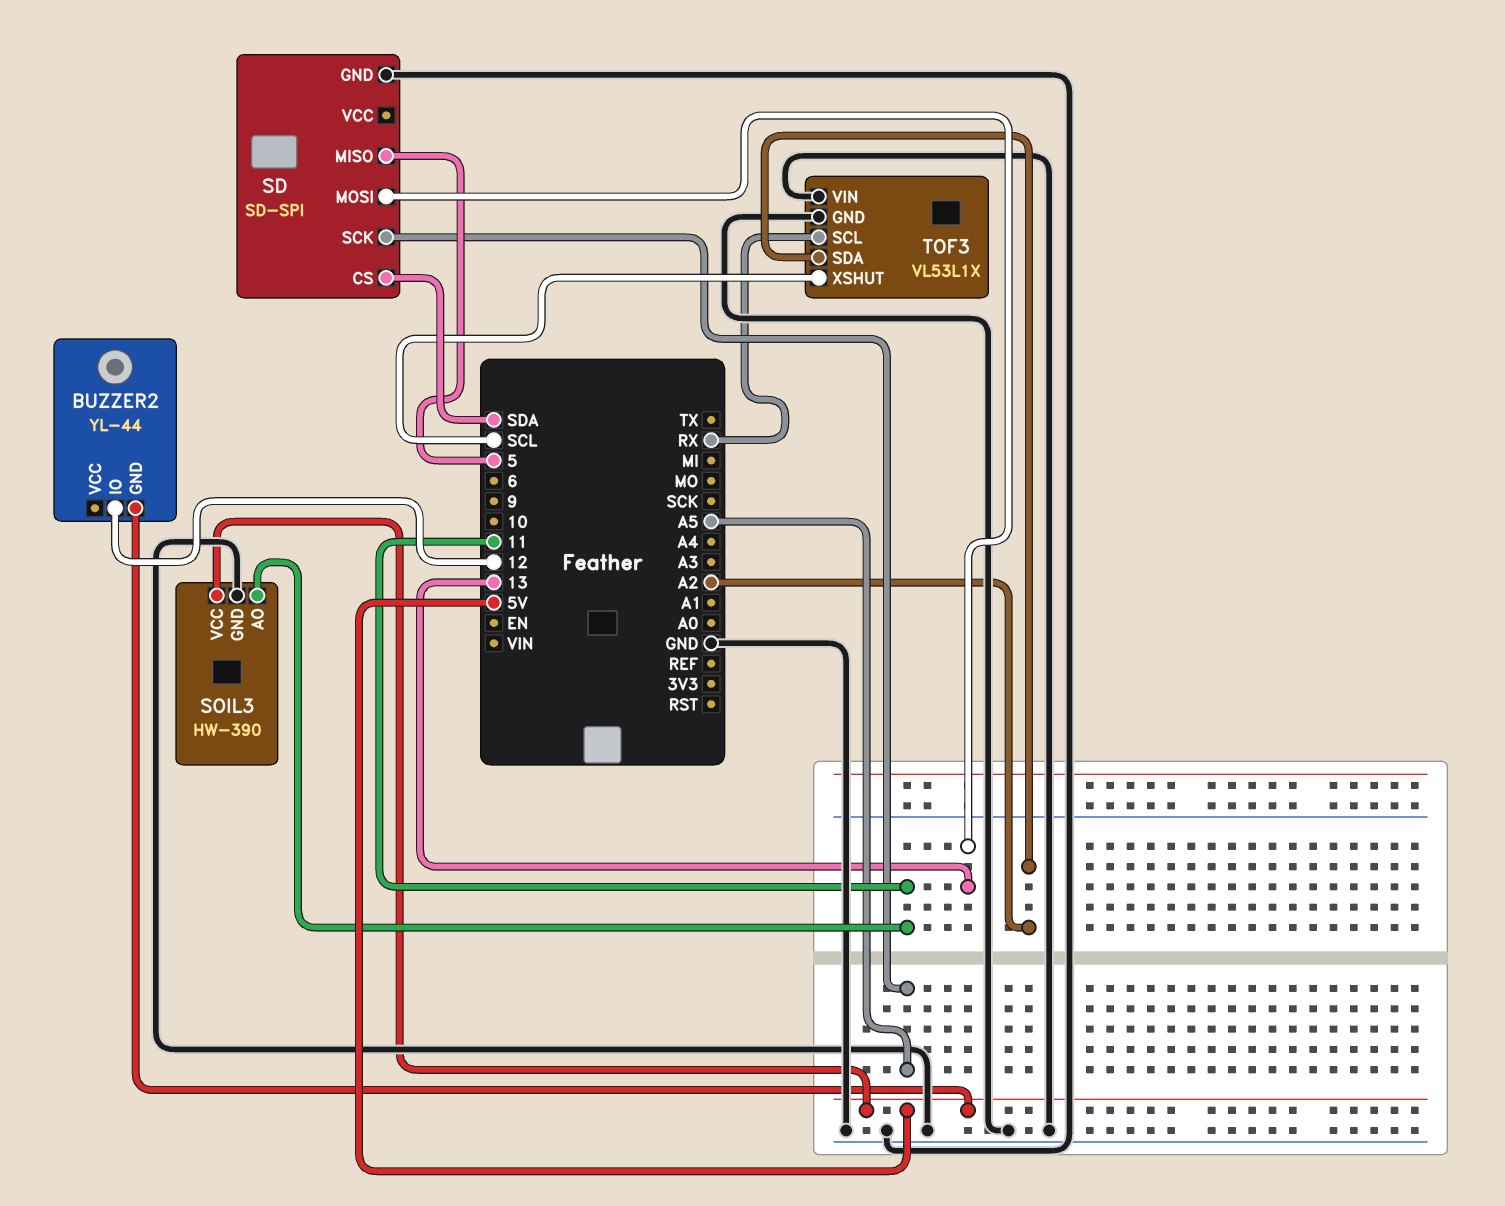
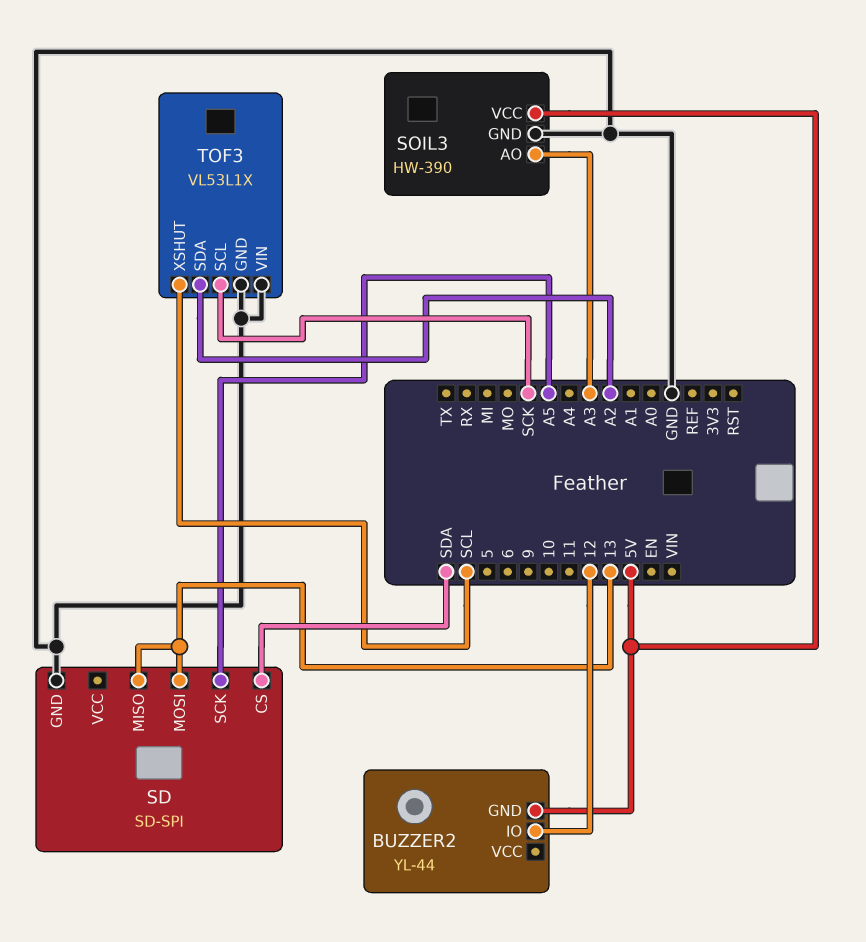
SD pin MISO: 5 -> 13
SOIL3 pin AO: 11 -> A3
TOF3 pin SCL: RX -> SCK

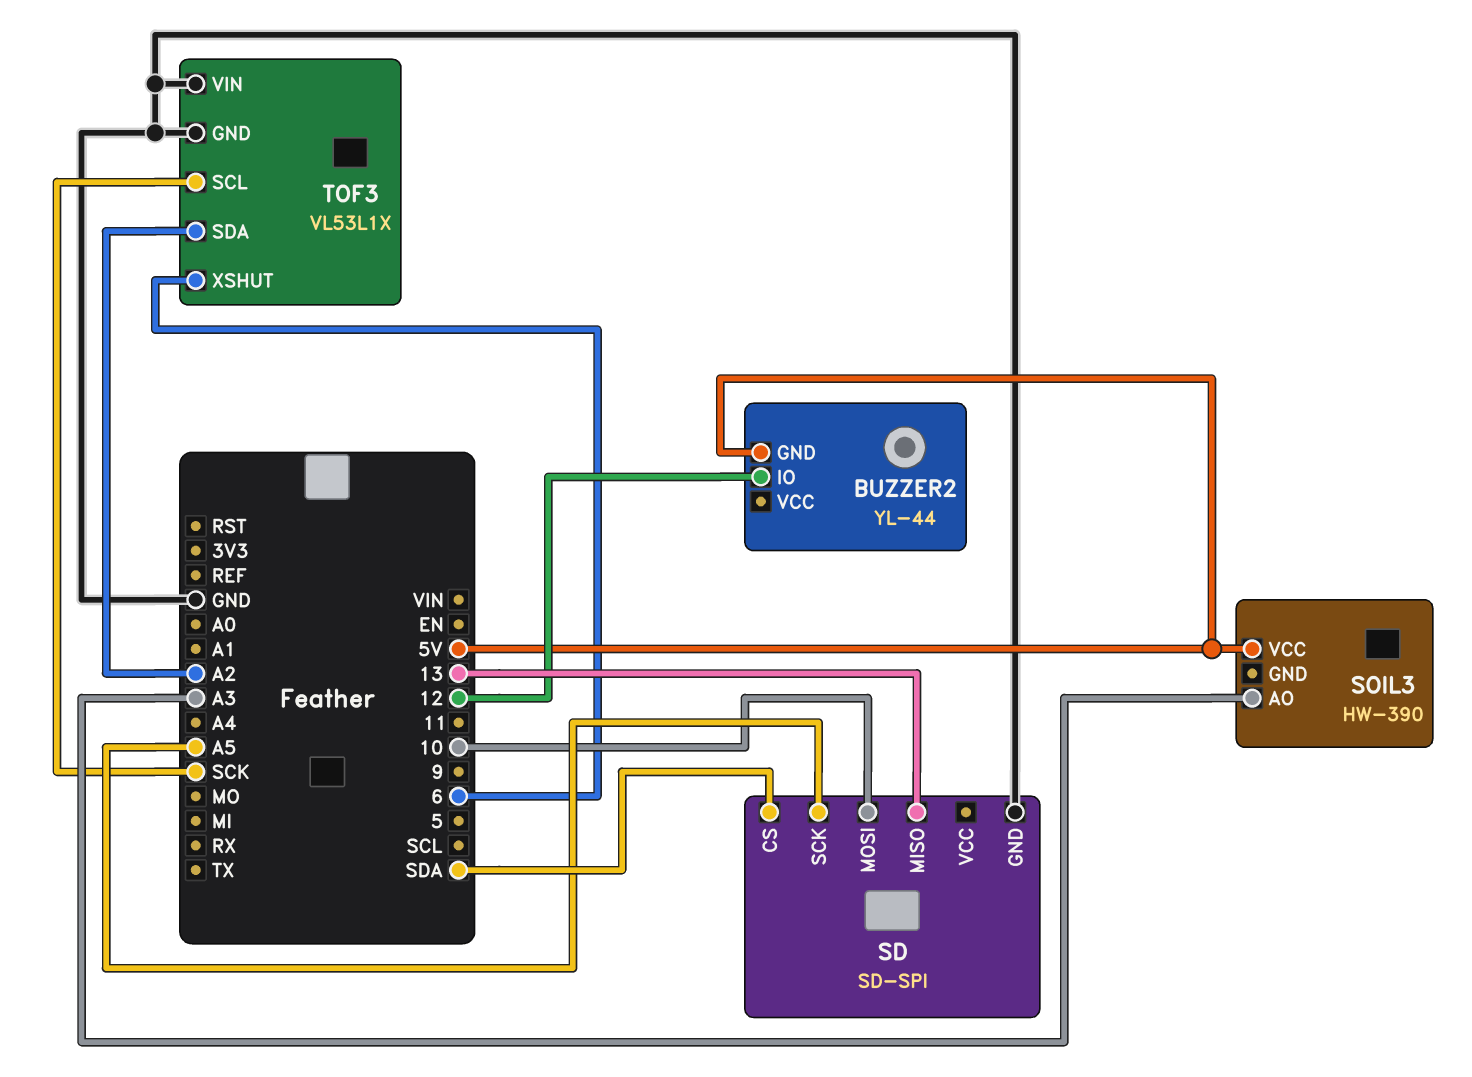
SD pin MOSI: 13 -> 10
SOIL3 pin GND: GND -> none
TOF3 pin XSHUT: SCL -> 6

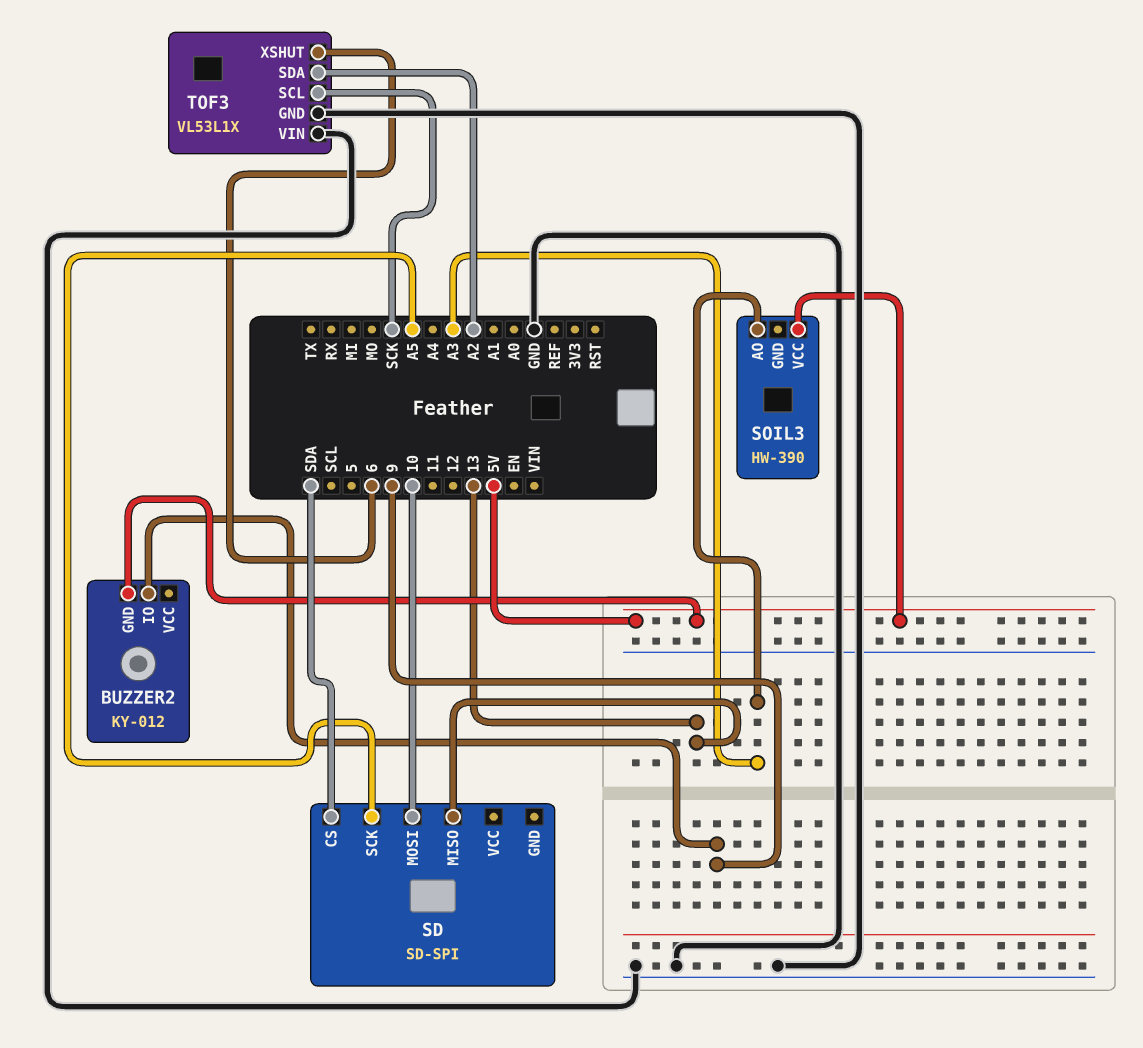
BUZZER2: YL-44 -> KY-012
BUZZER2 pin IO: 12 -> 9
SD pin GND: GND -> none

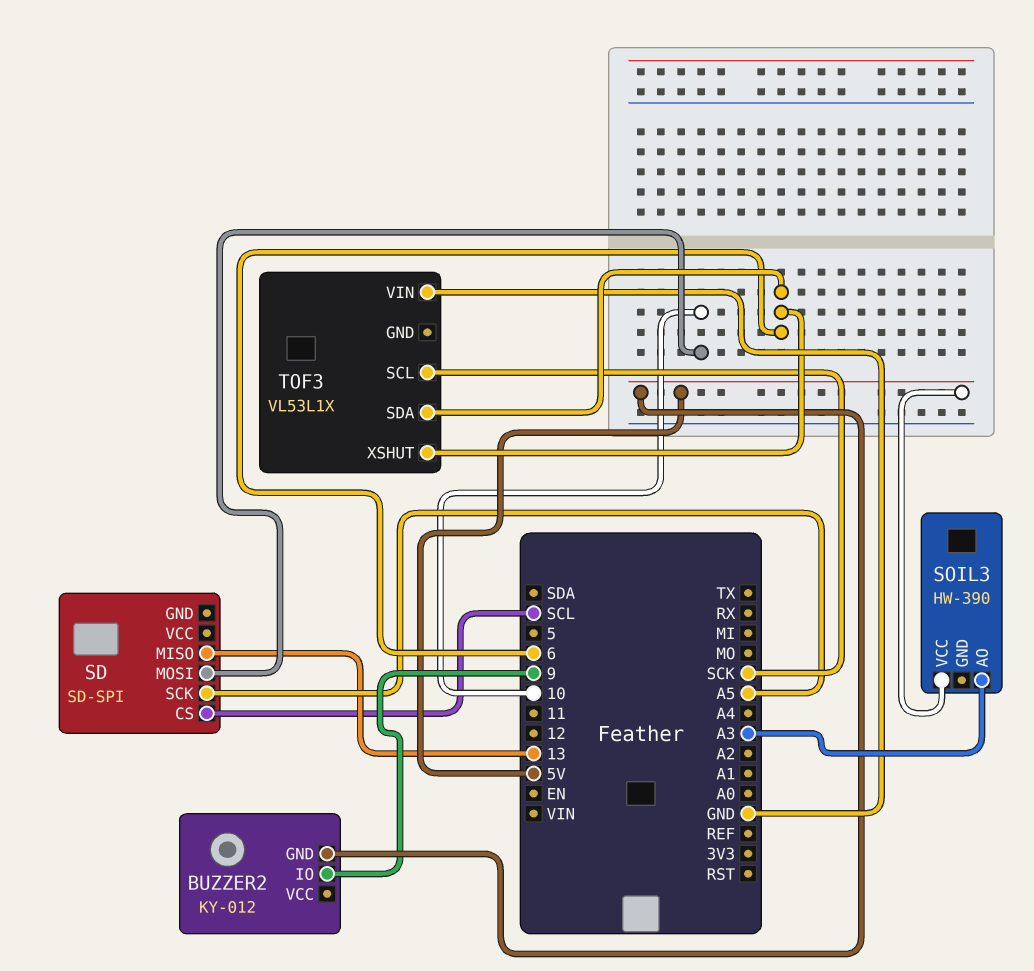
SD pin CS: SDA -> SCL
TOF3 pin GND: GND -> none
TOF3 pin SDA: A2 -> 6

